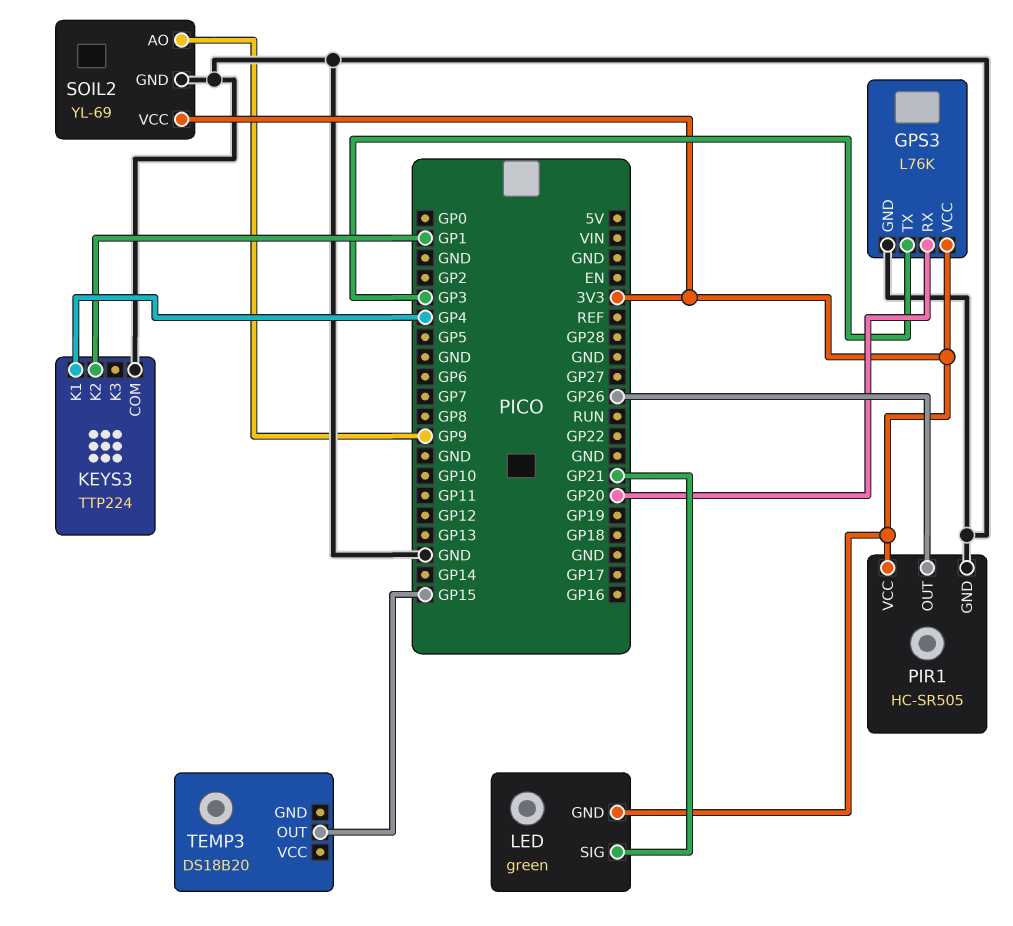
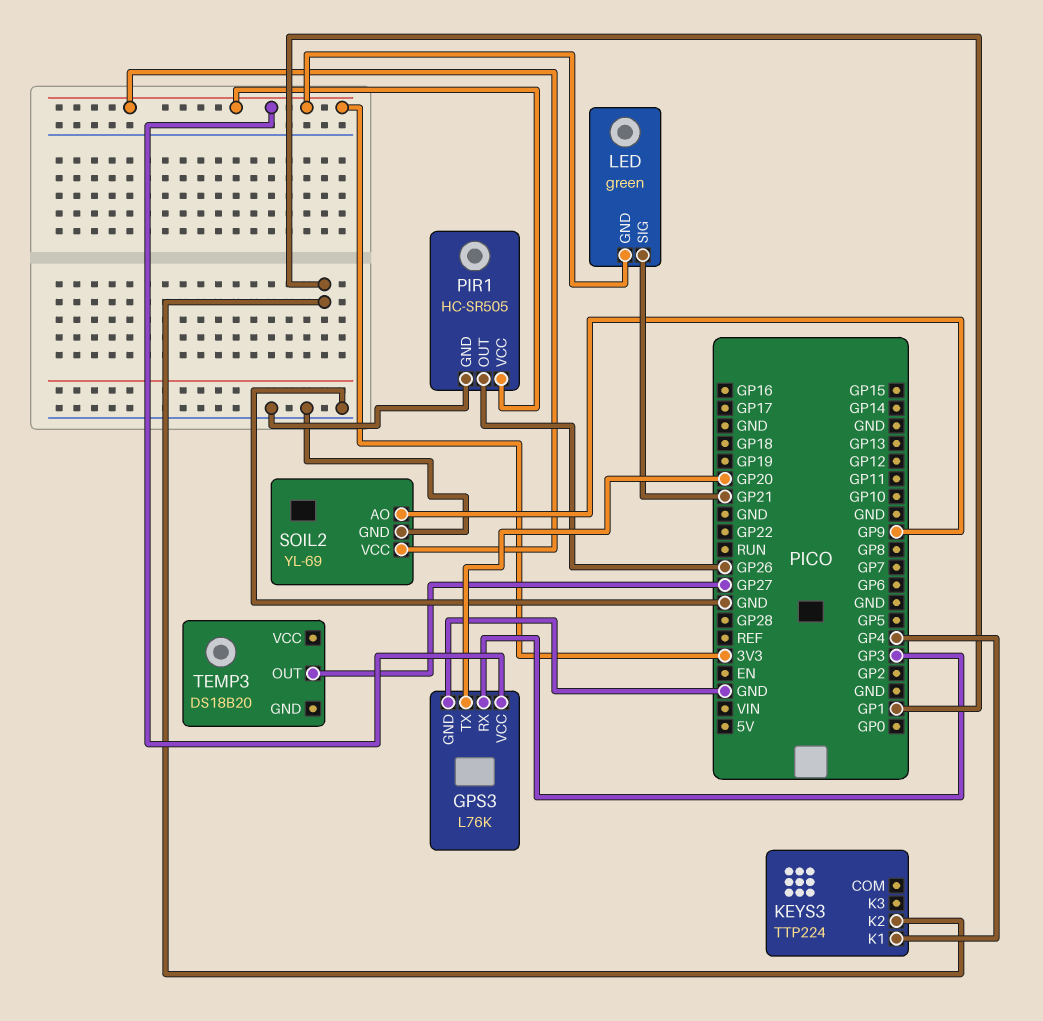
GPS3 pin RX: GP20 -> GP3
GPS3 pin TX: GP3 -> GP20
KEYS3 pin COM: GND -> none
TEMP3 pin OUT: GP15 -> GP27

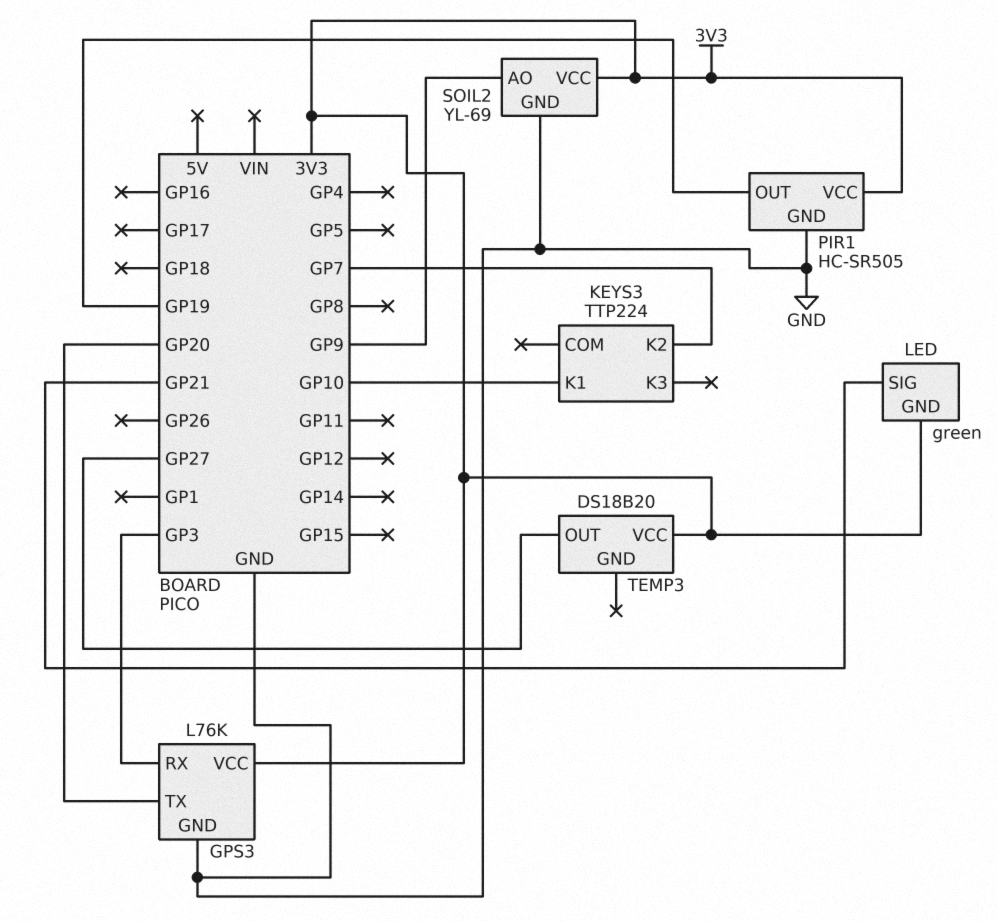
KEYS3 pin K1: GP4 -> GP10
KEYS3 pin K2: GP1 -> GP7
PIR1 pin OUT: GP26 -> GP19
TEMP3 pin VCC: none -> 3V3

